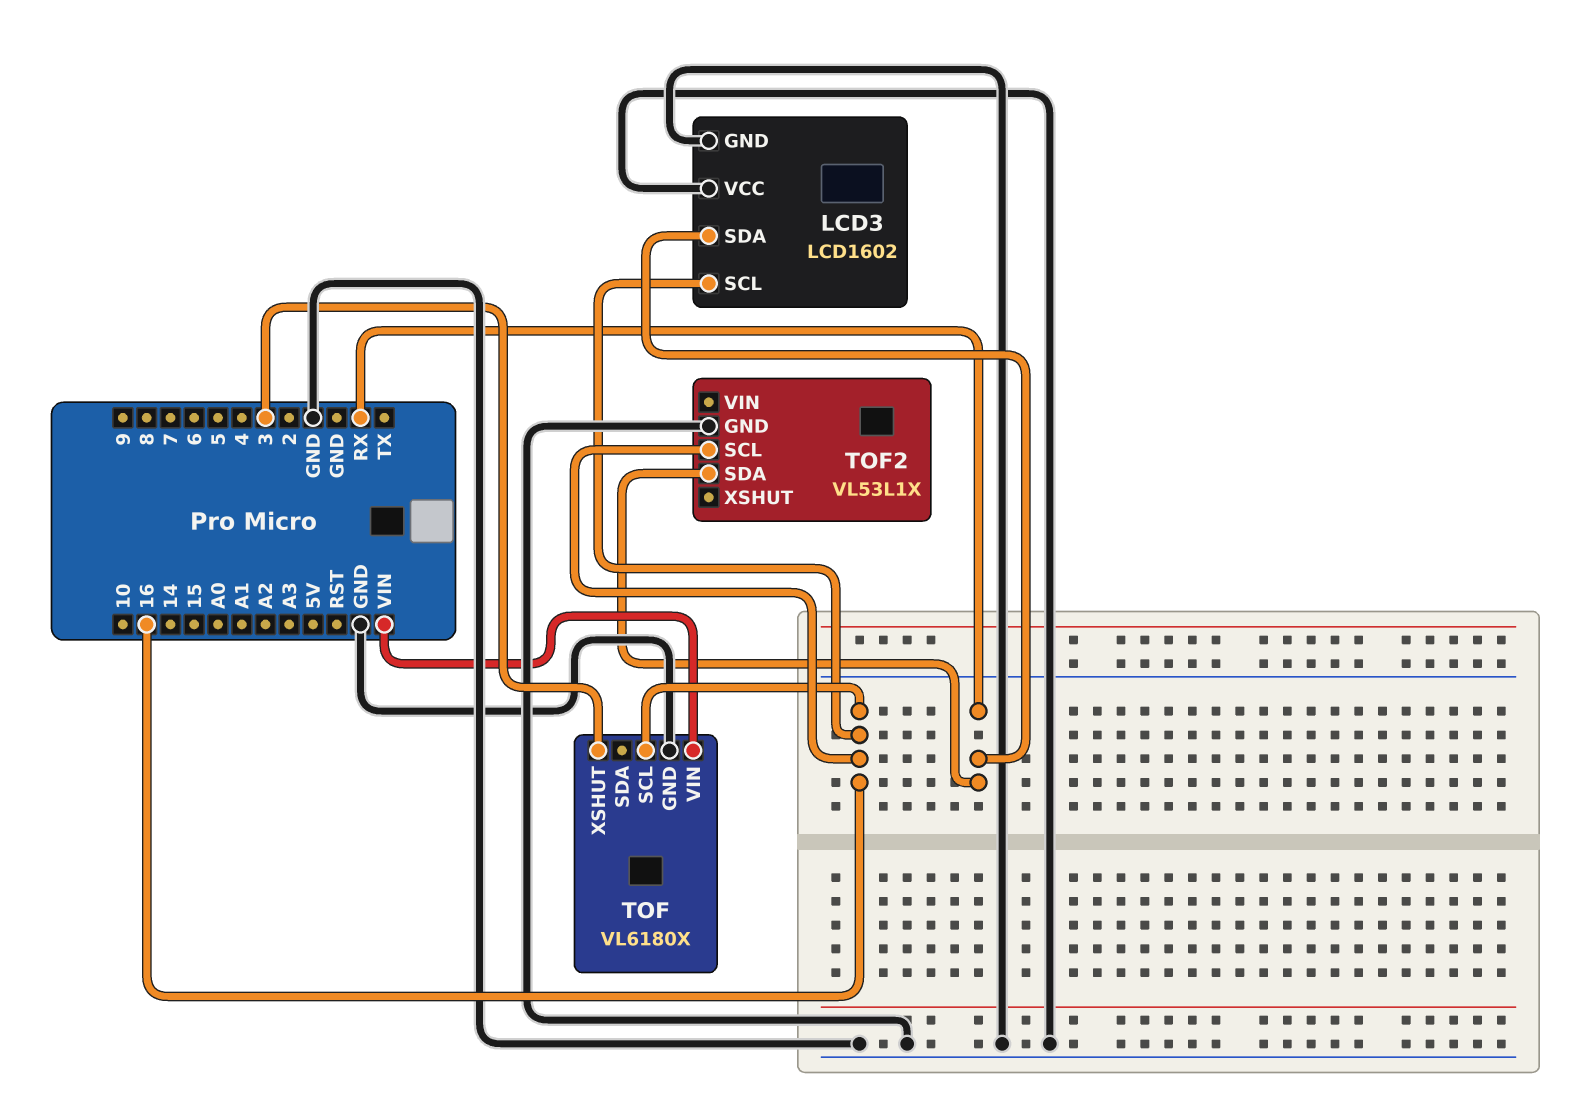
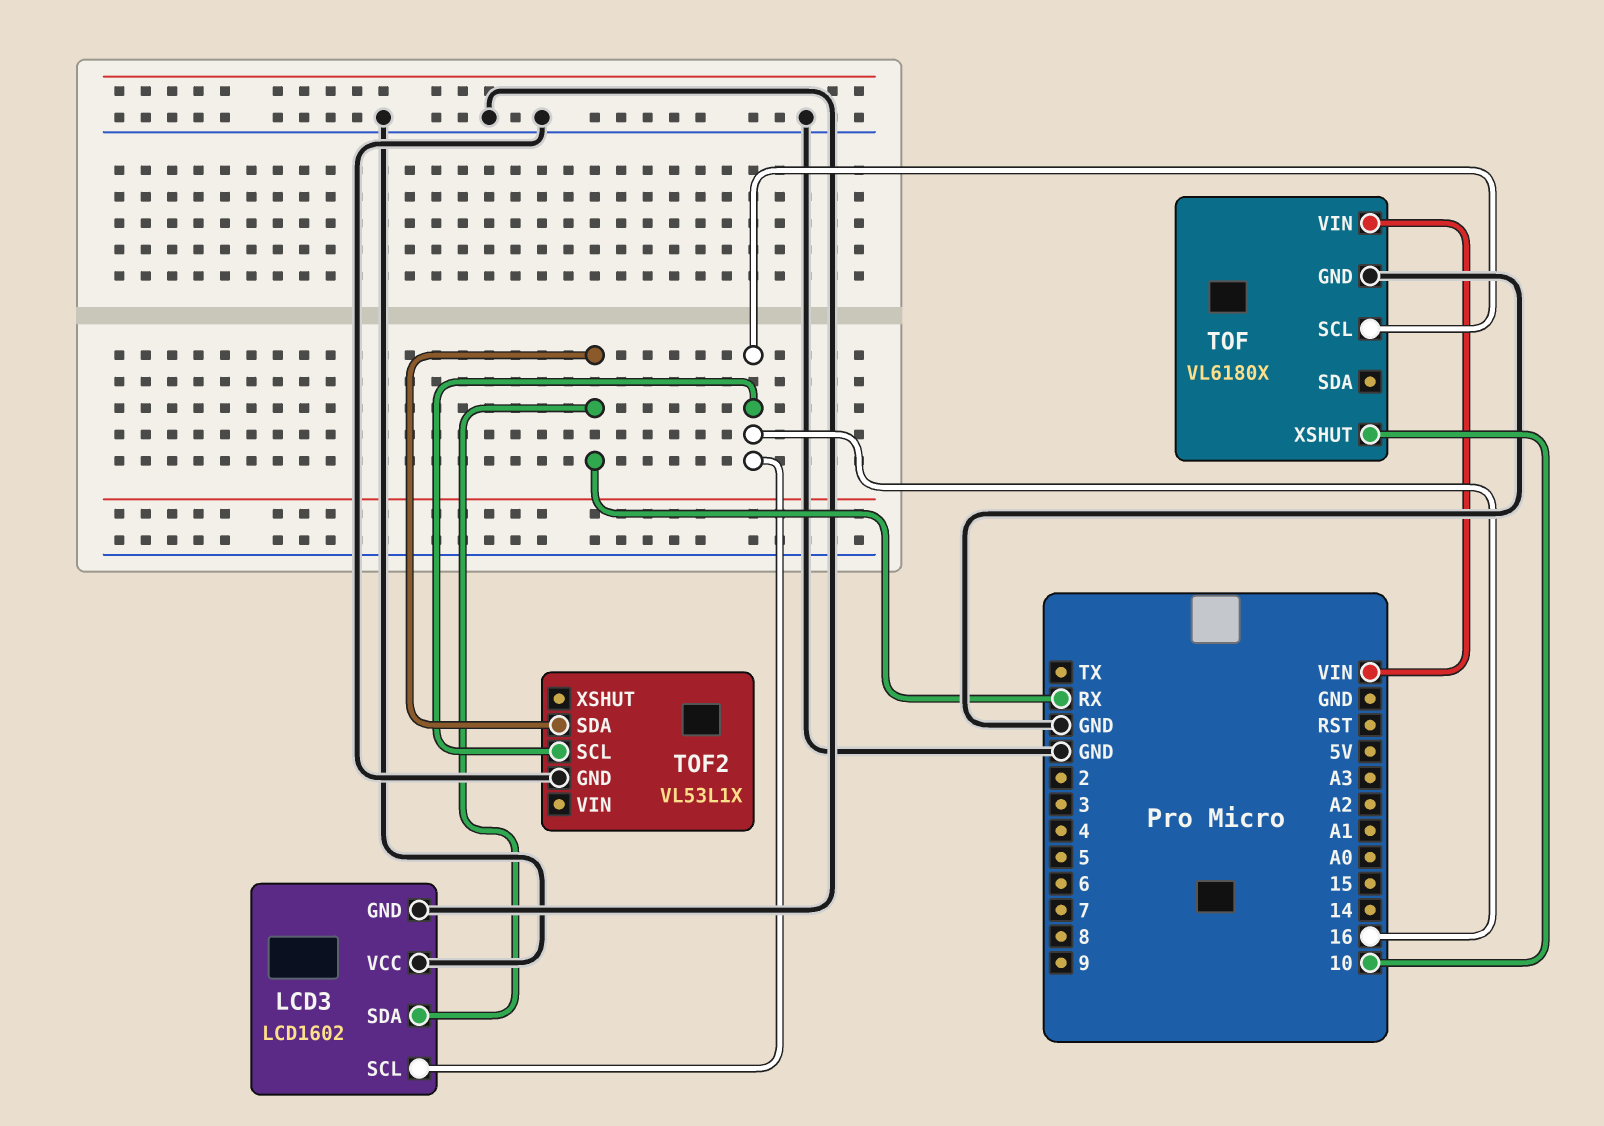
TOF pin XSHUT: 3 -> 10

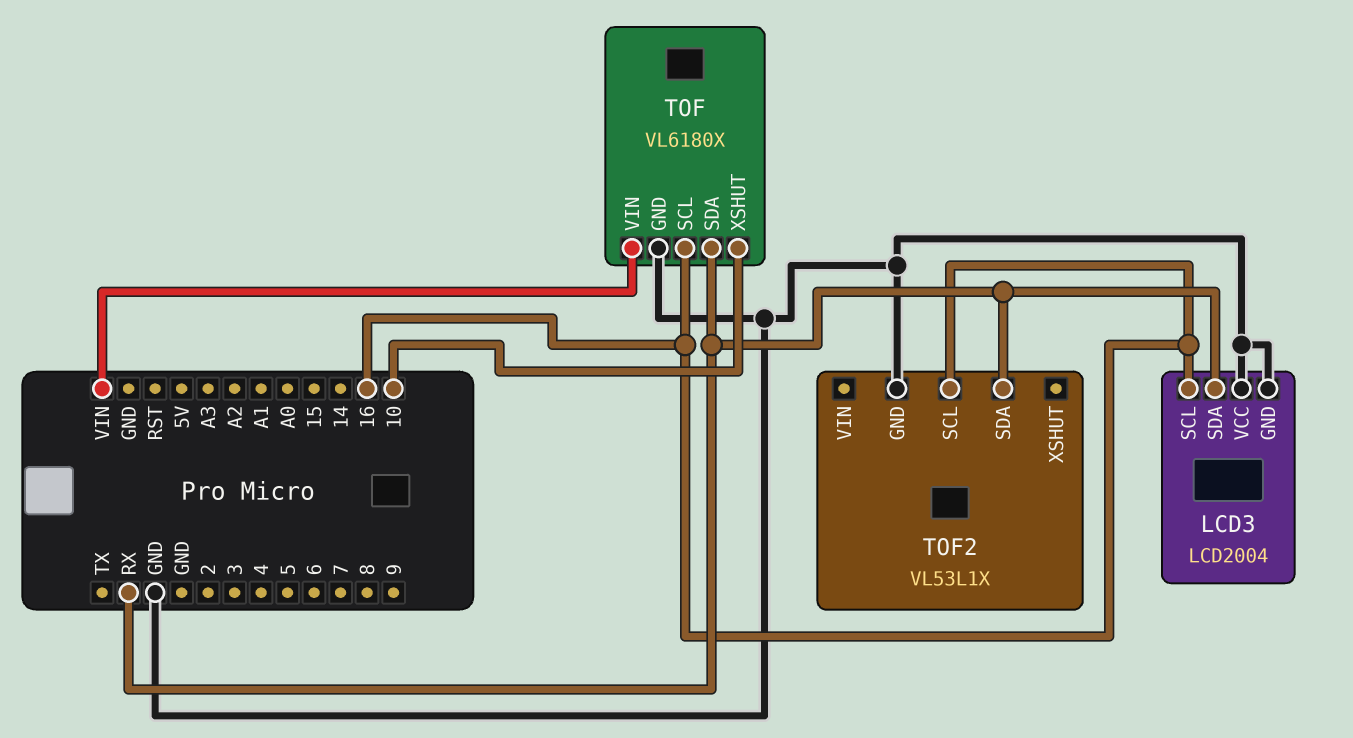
LCD3: LCD1602 -> LCD2004
TOF pin SDA: none -> RX

